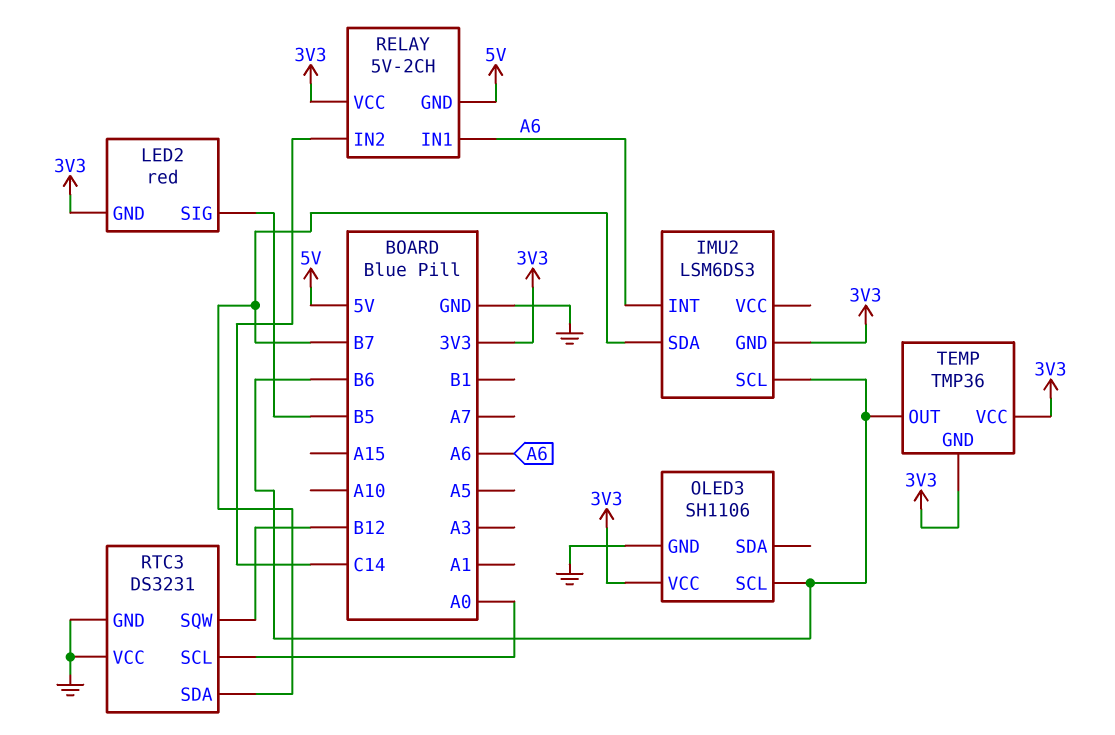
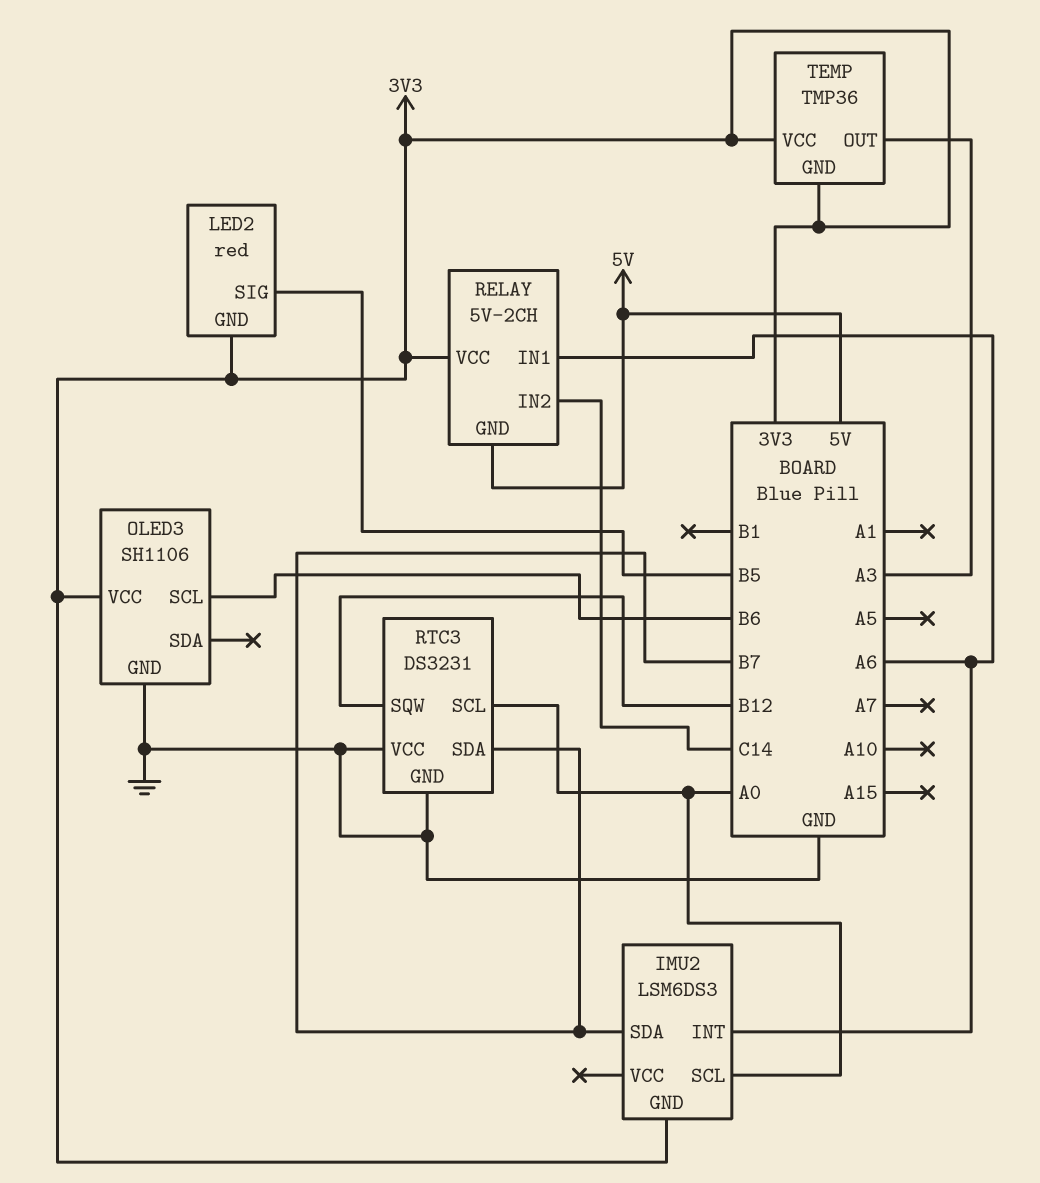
IMU2 pin SCL: B6 -> A0
TEMP pin OUT: B6 -> A3

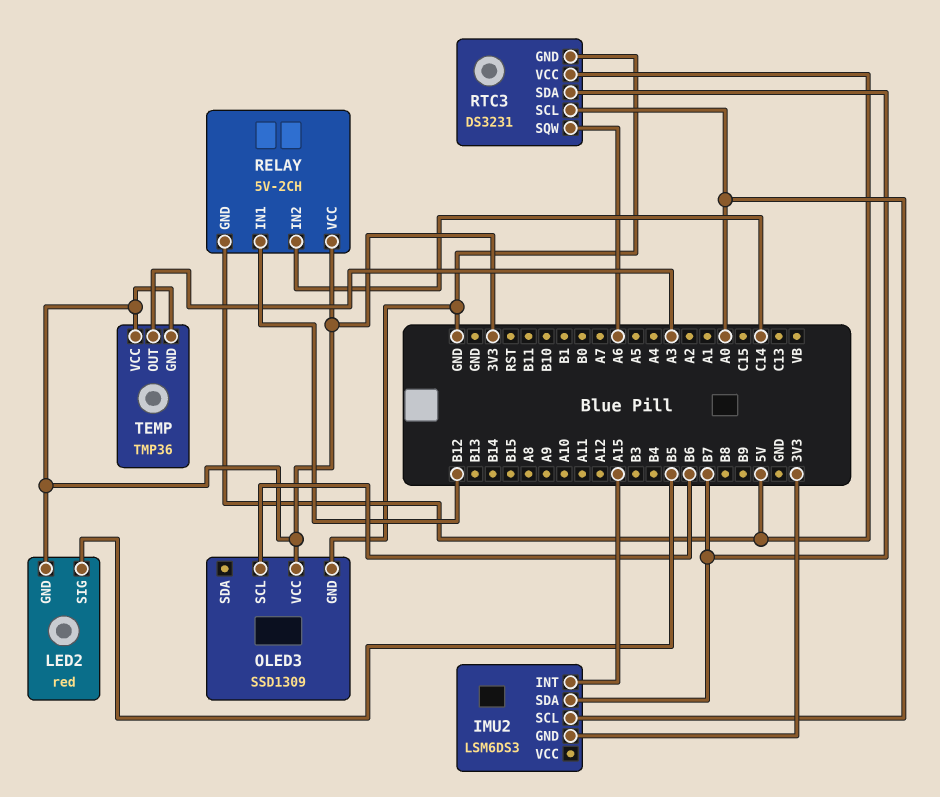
IMU2 pin INT: A6 -> A15
OLED3: SH1106 -> SSD1309
RELAY pin IN1: A6 -> B12
RTC3 pin SQW: B12 -> A6
RTC3 pin VCC: GND -> 5V

